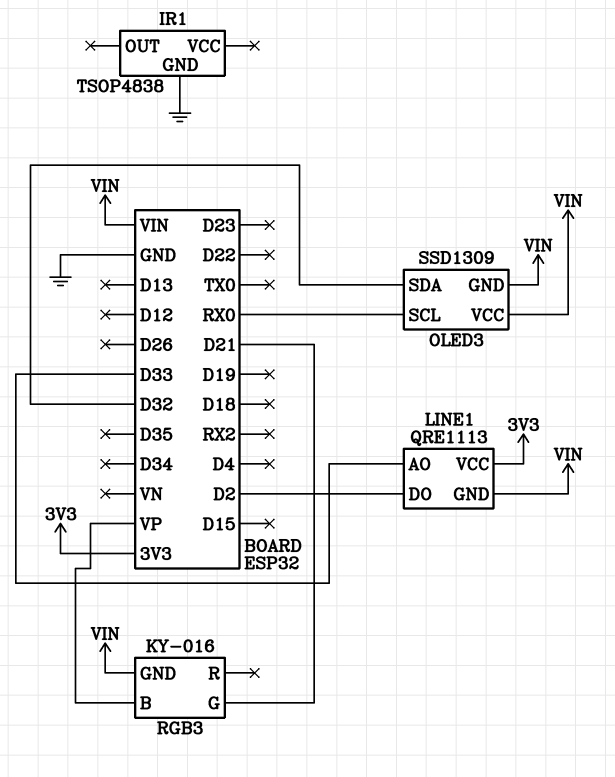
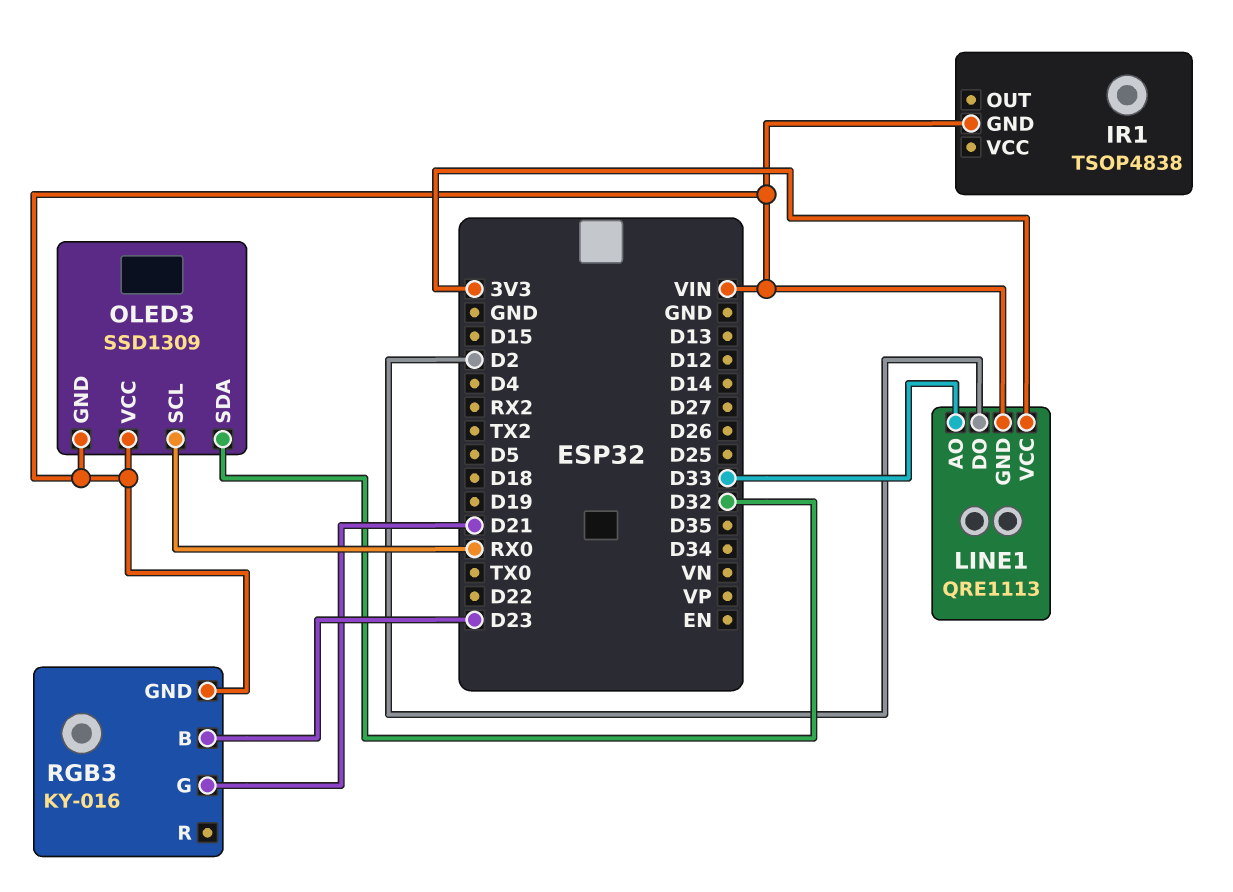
IR1 pin GND: GND -> VIN
RGB3 pin B: VP -> D23

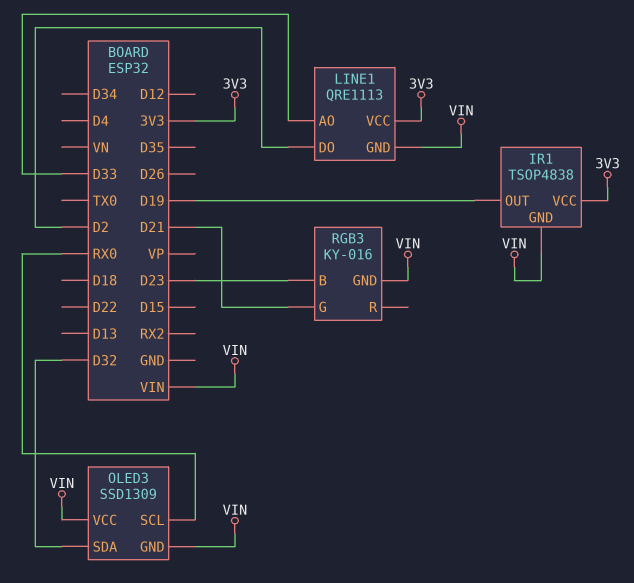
IR1 pin OUT: none -> D19
IR1 pin VCC: none -> 3V3

